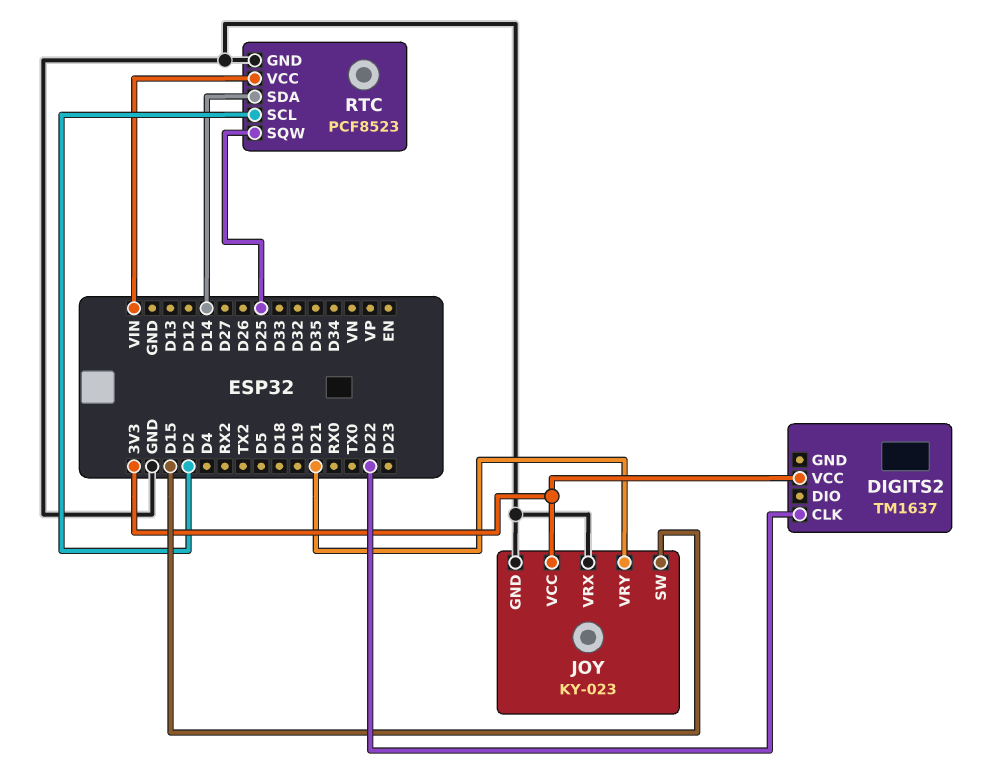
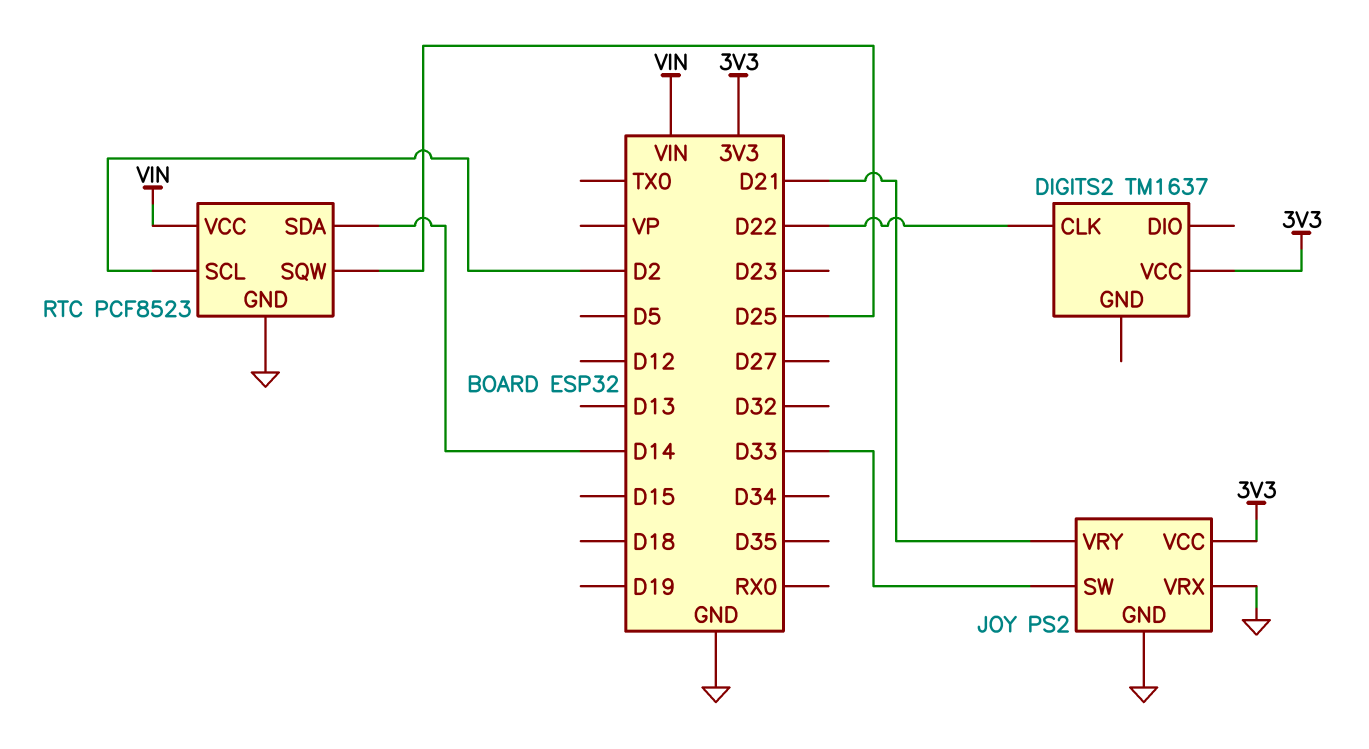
JOY: KY-023 -> PS2
JOY pin SW: D15 -> D33

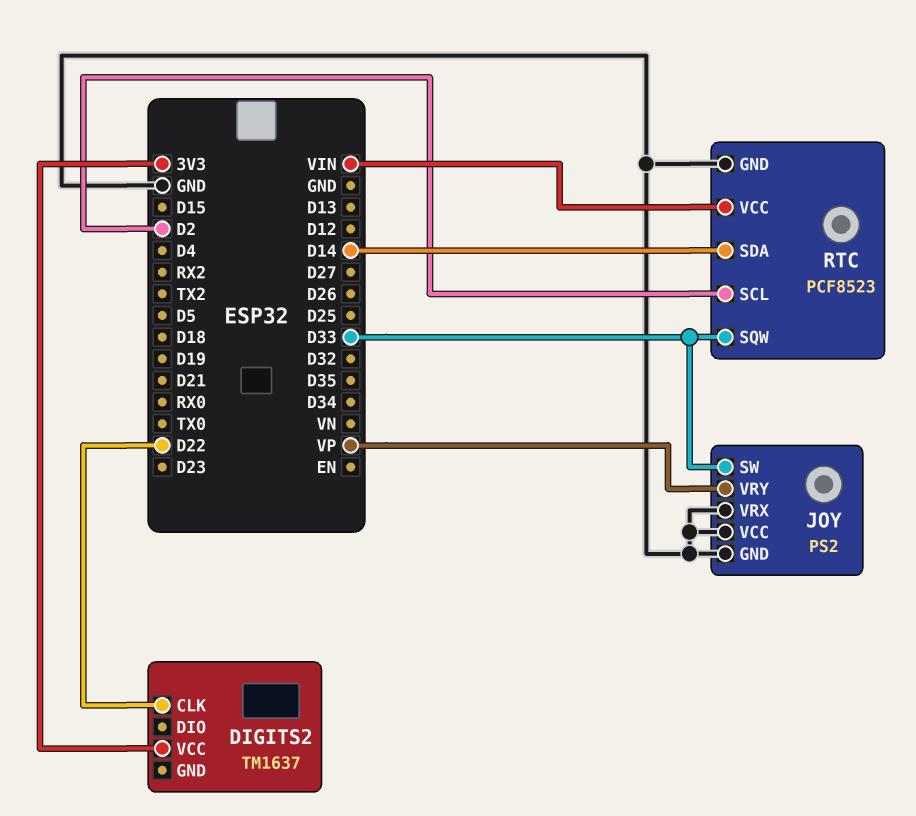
JOY pin VCC: 3V3 -> GND
JOY pin VRY: D21 -> VP
RTC pin SQW: D25 -> D33

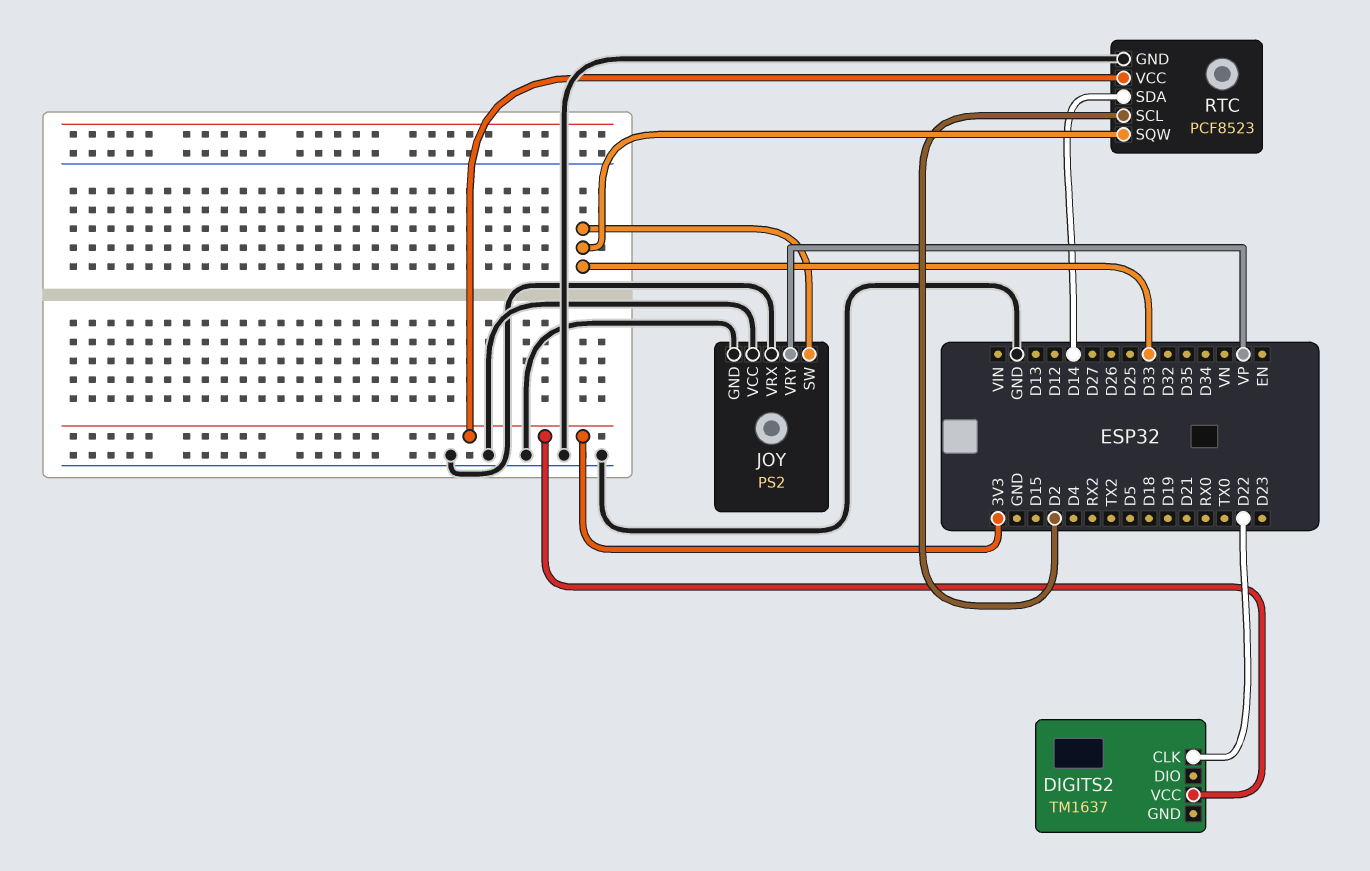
RTC pin VCC: VIN -> 3V3

